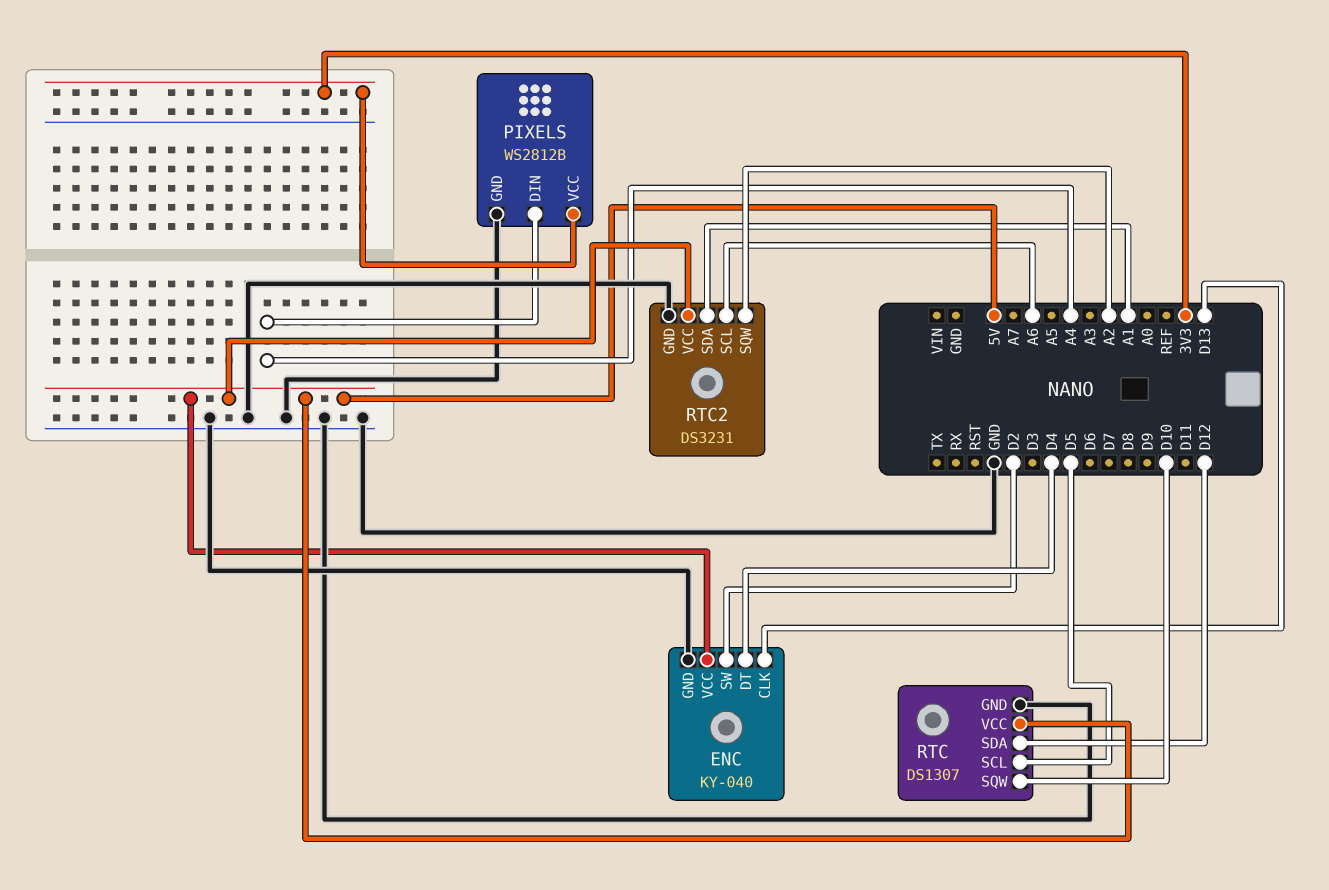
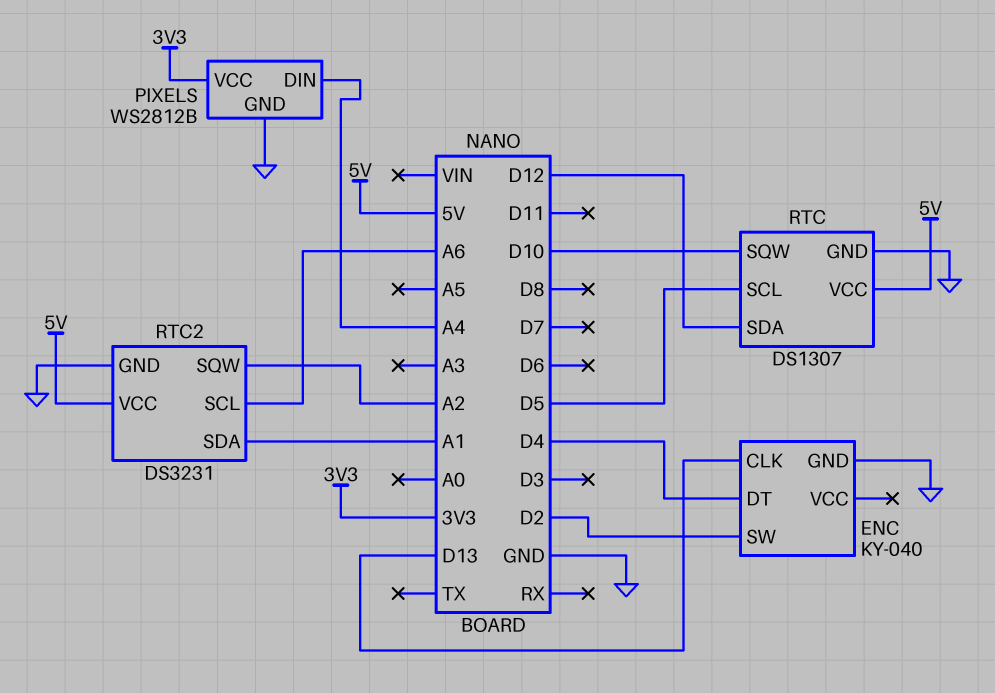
ENC pin VCC: 5V -> none

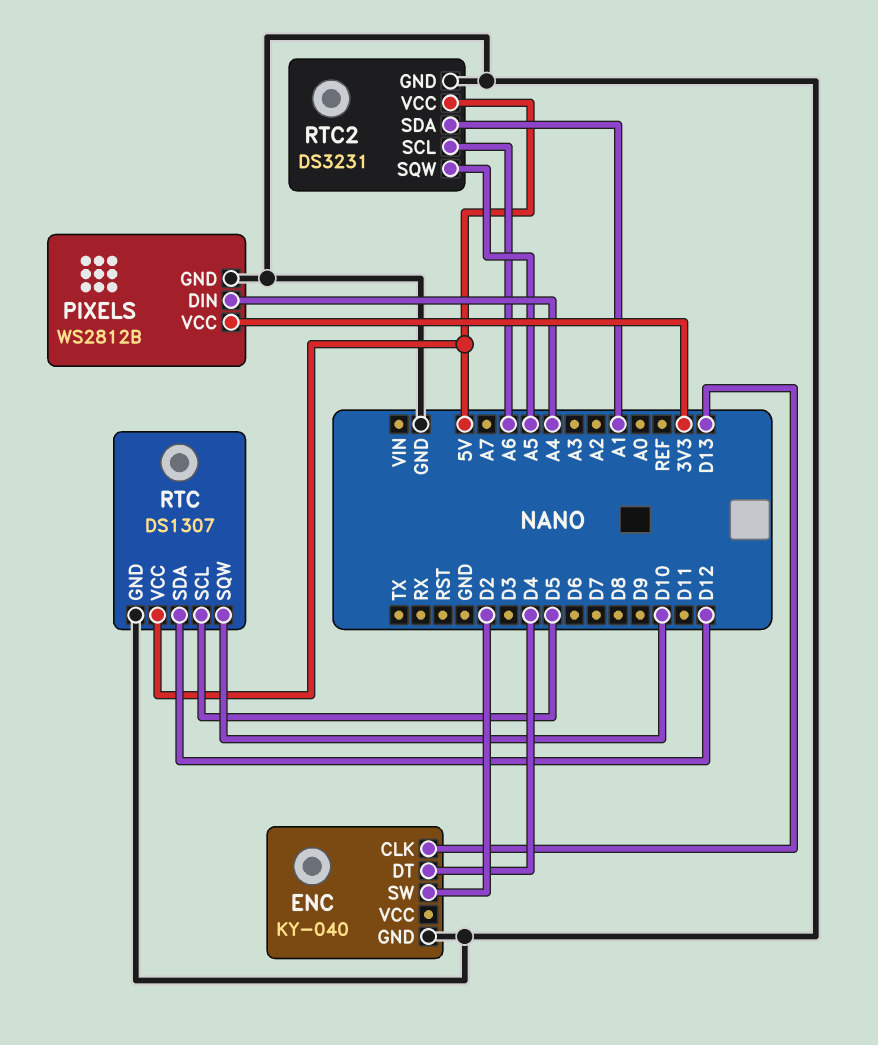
RTC2 pin SQW: A2 -> A5

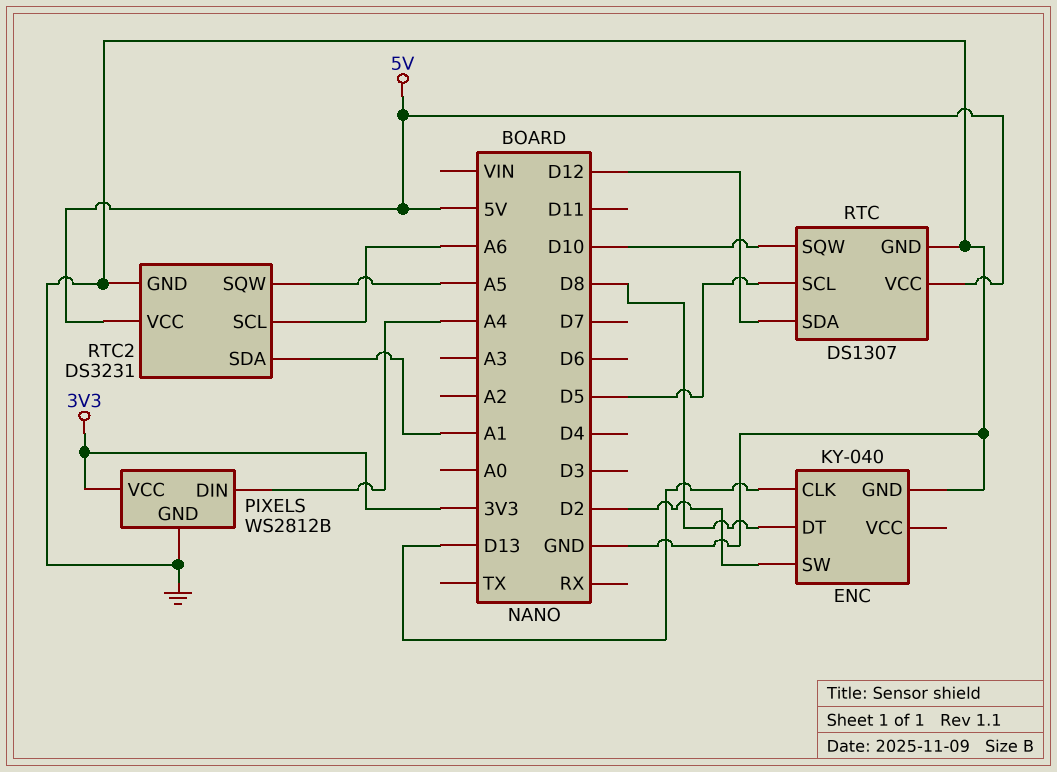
ENC pin DT: D4 -> D8

